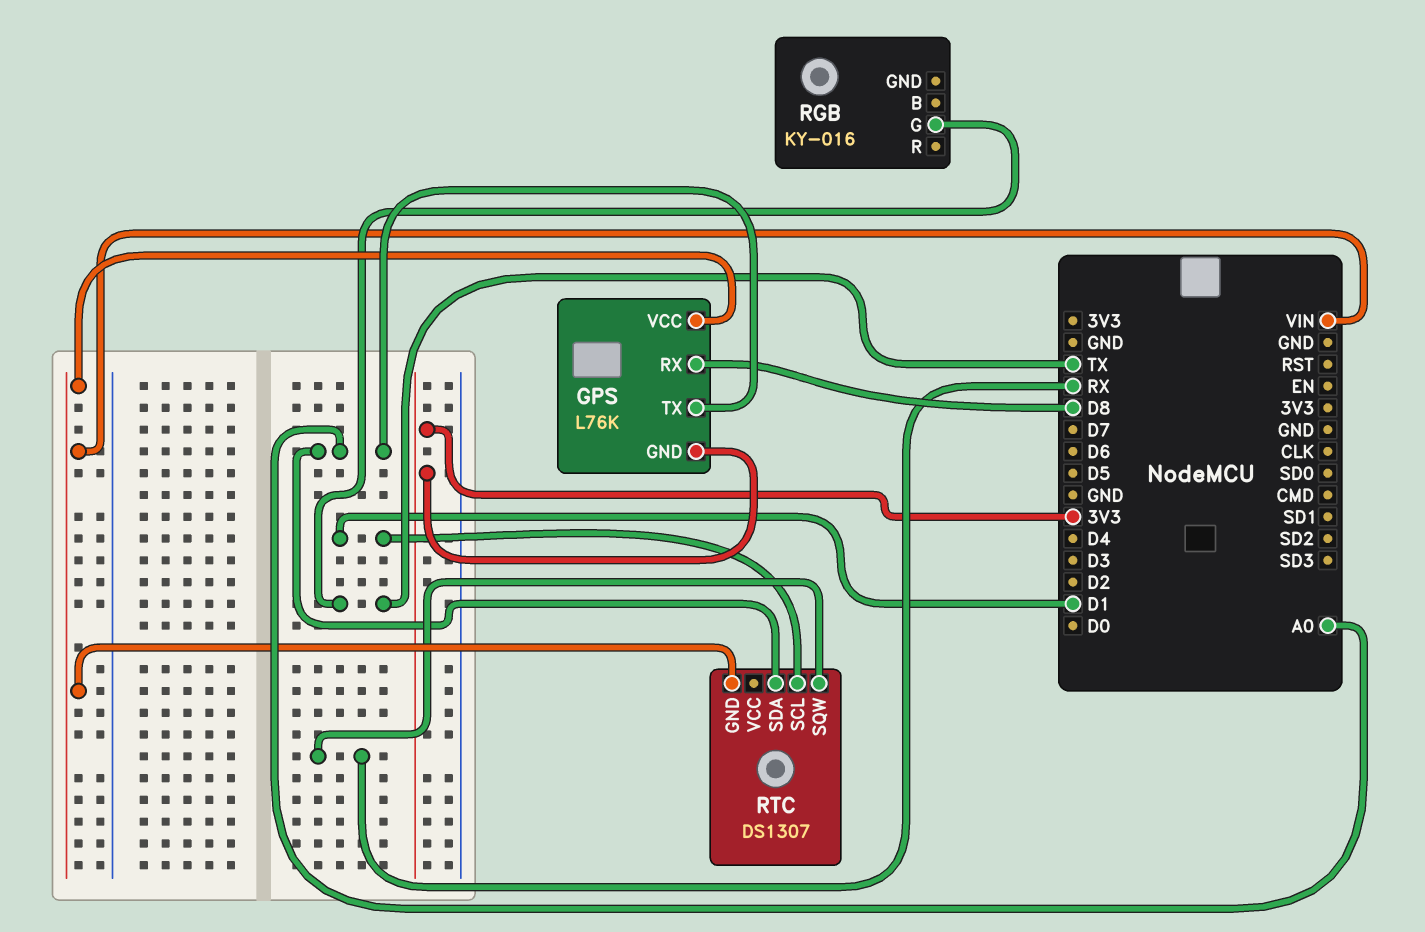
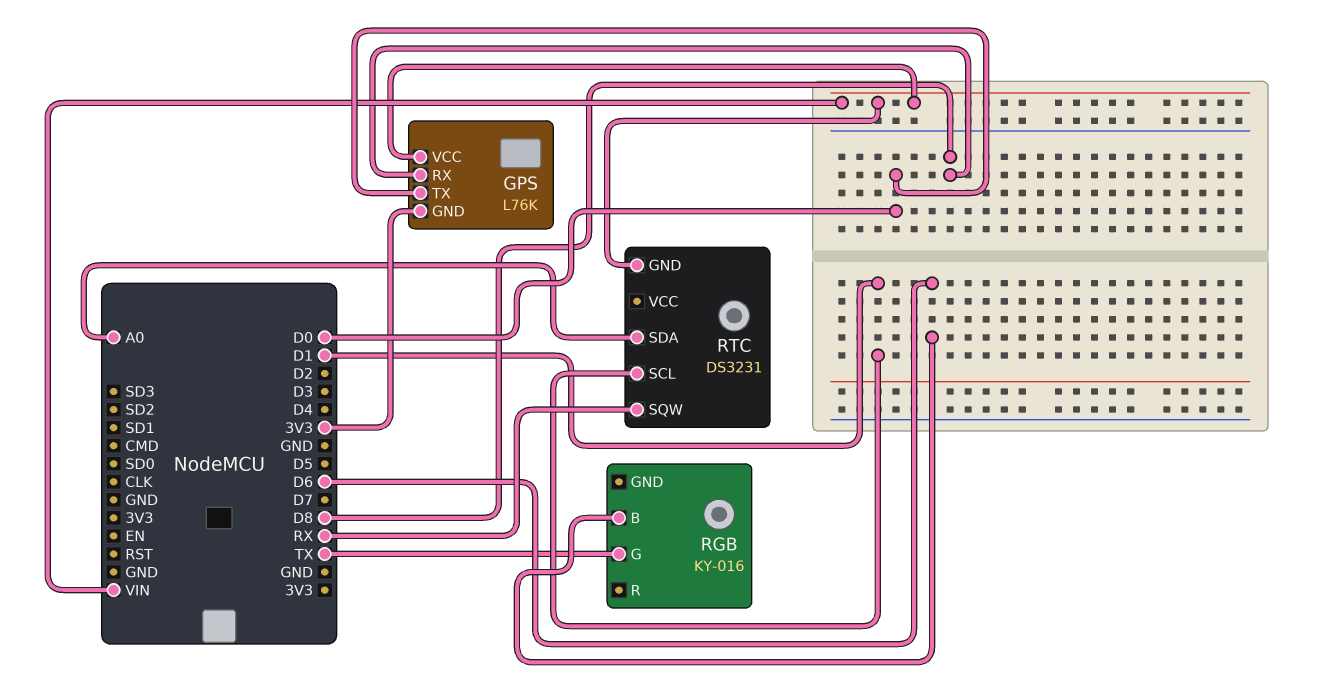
GPS pin TX: A0 -> D0
RGB pin B: none -> D6
RTC: DS1307 -> DS3231

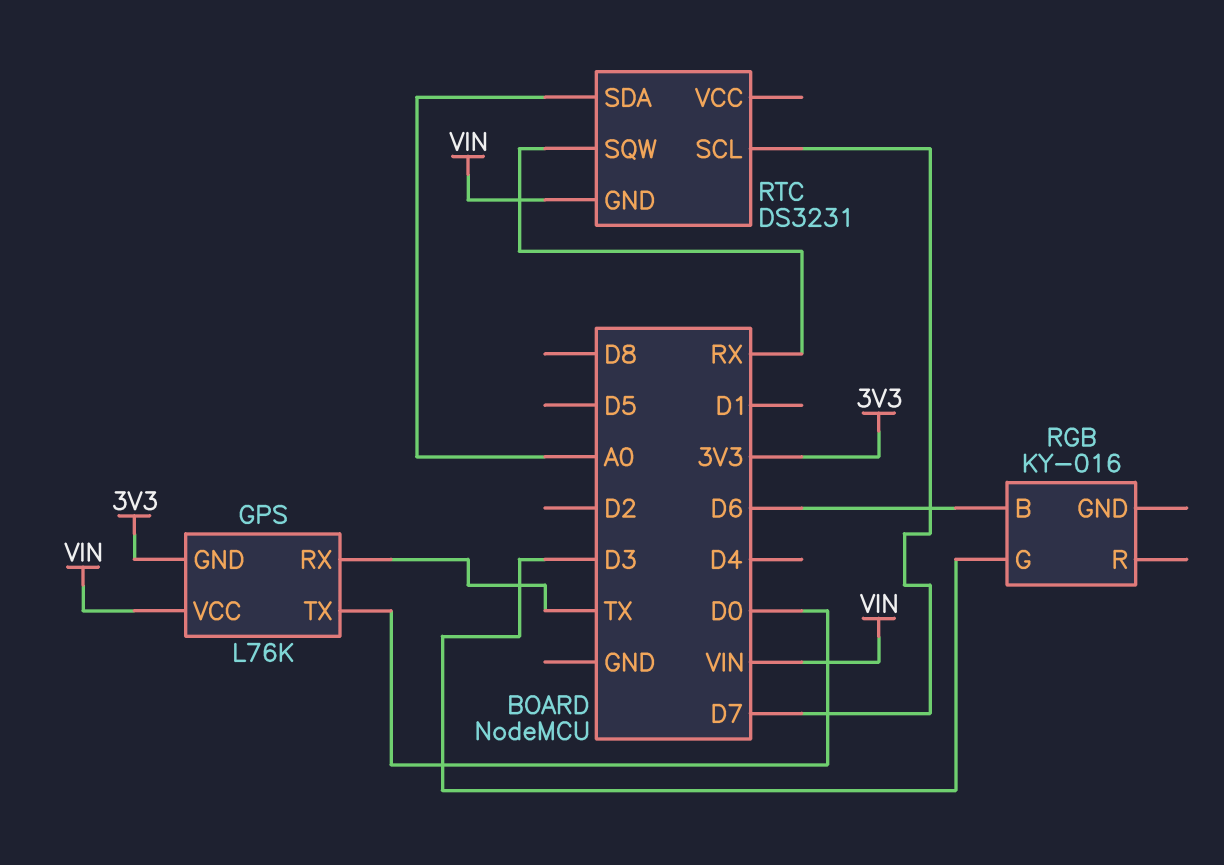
GPS pin RX: D8 -> TX
RGB pin G: TX -> D3
RTC pin SCL: D1 -> D7

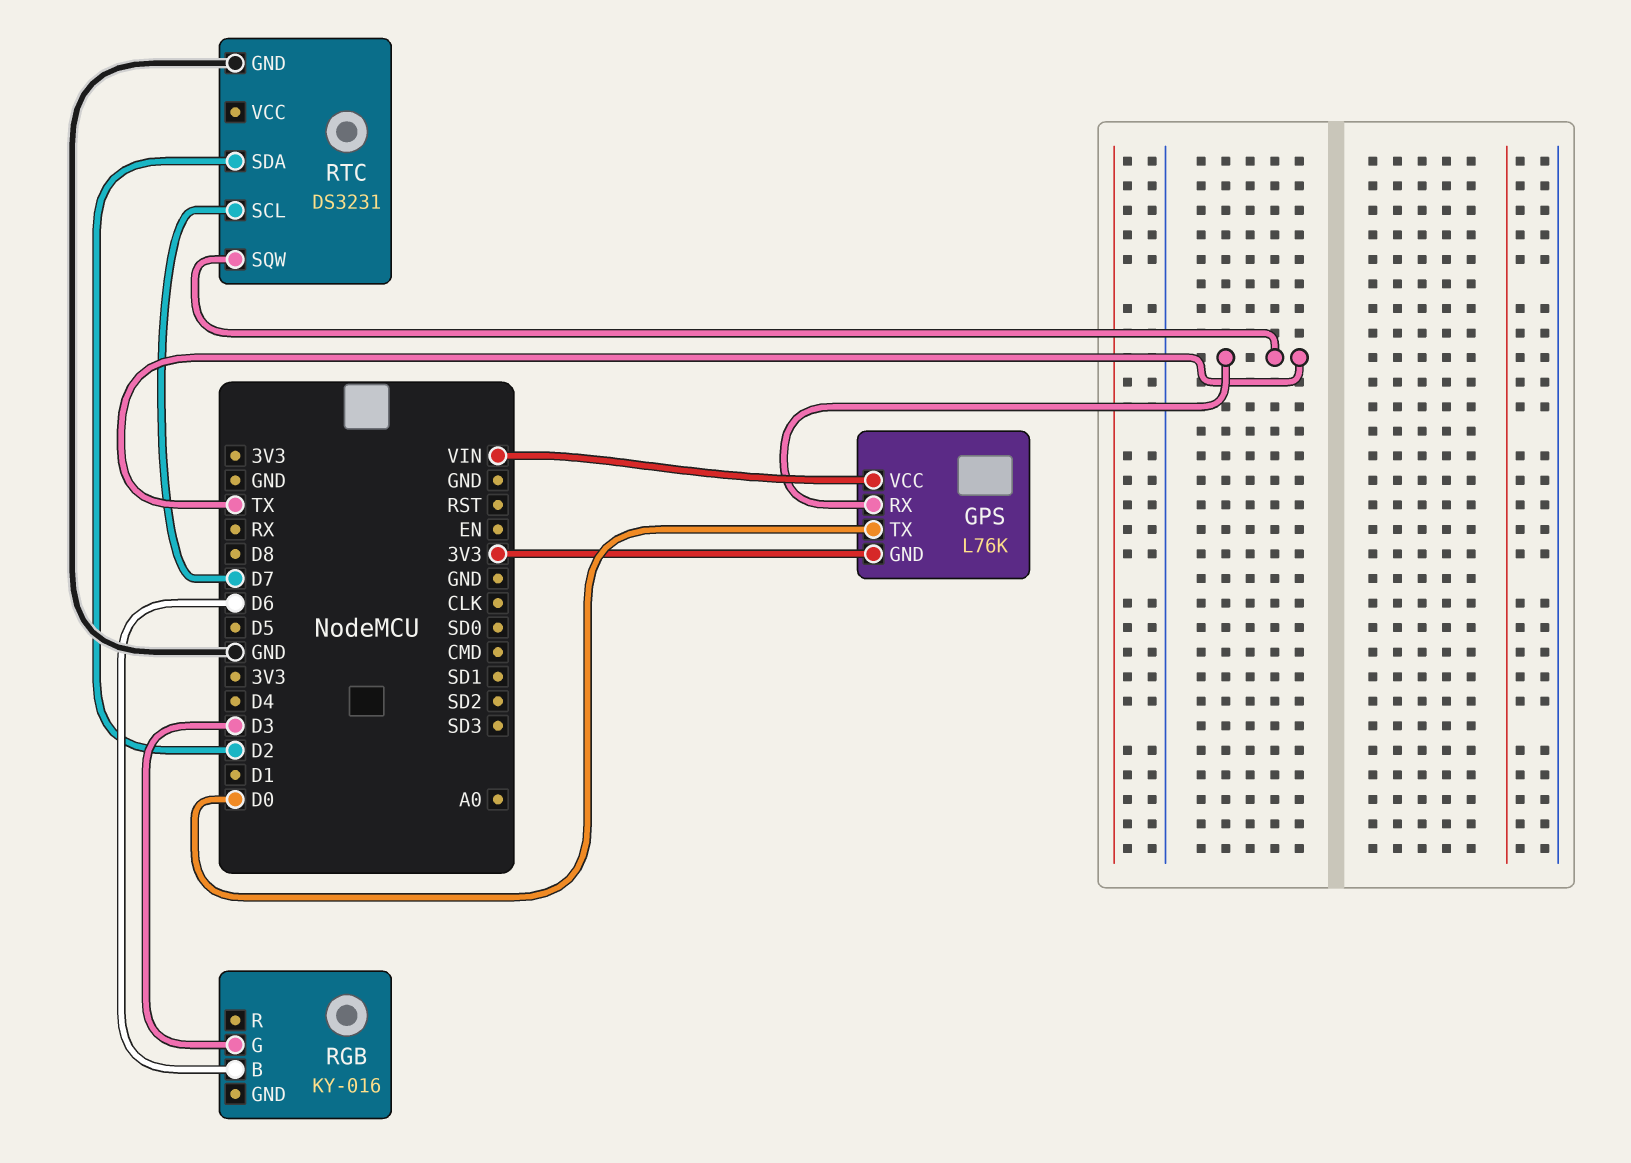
RTC pin GND: VIN -> GND
RTC pin SDA: A0 -> D2
RTC pin SQW: RX -> TX

